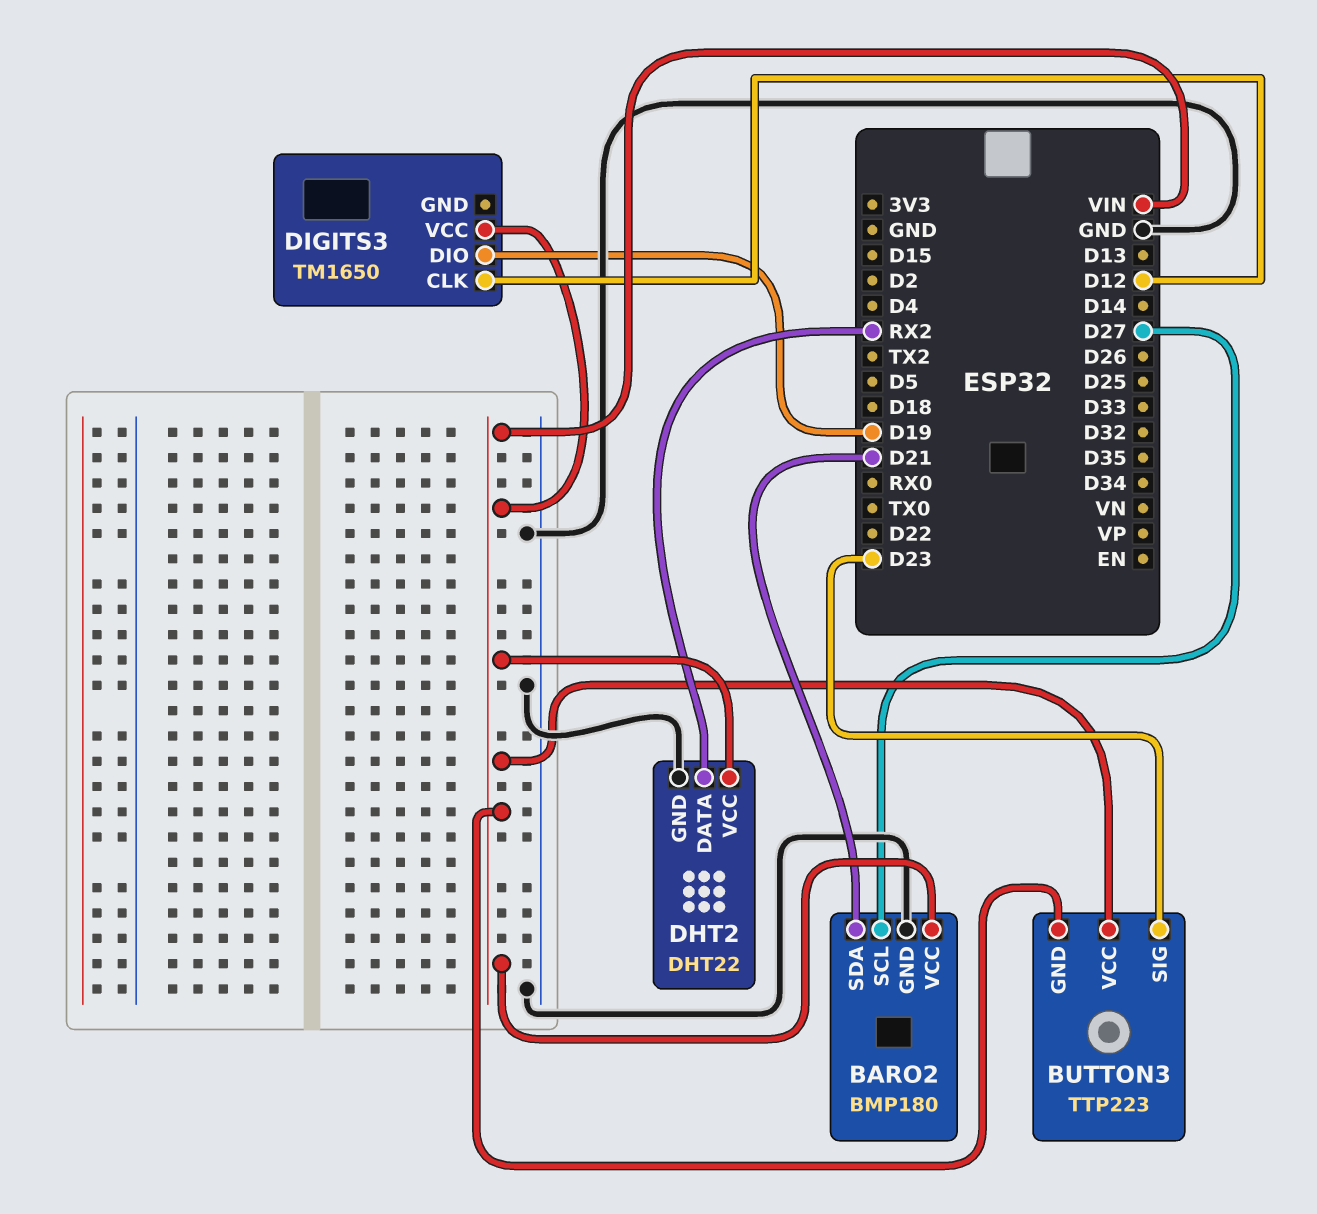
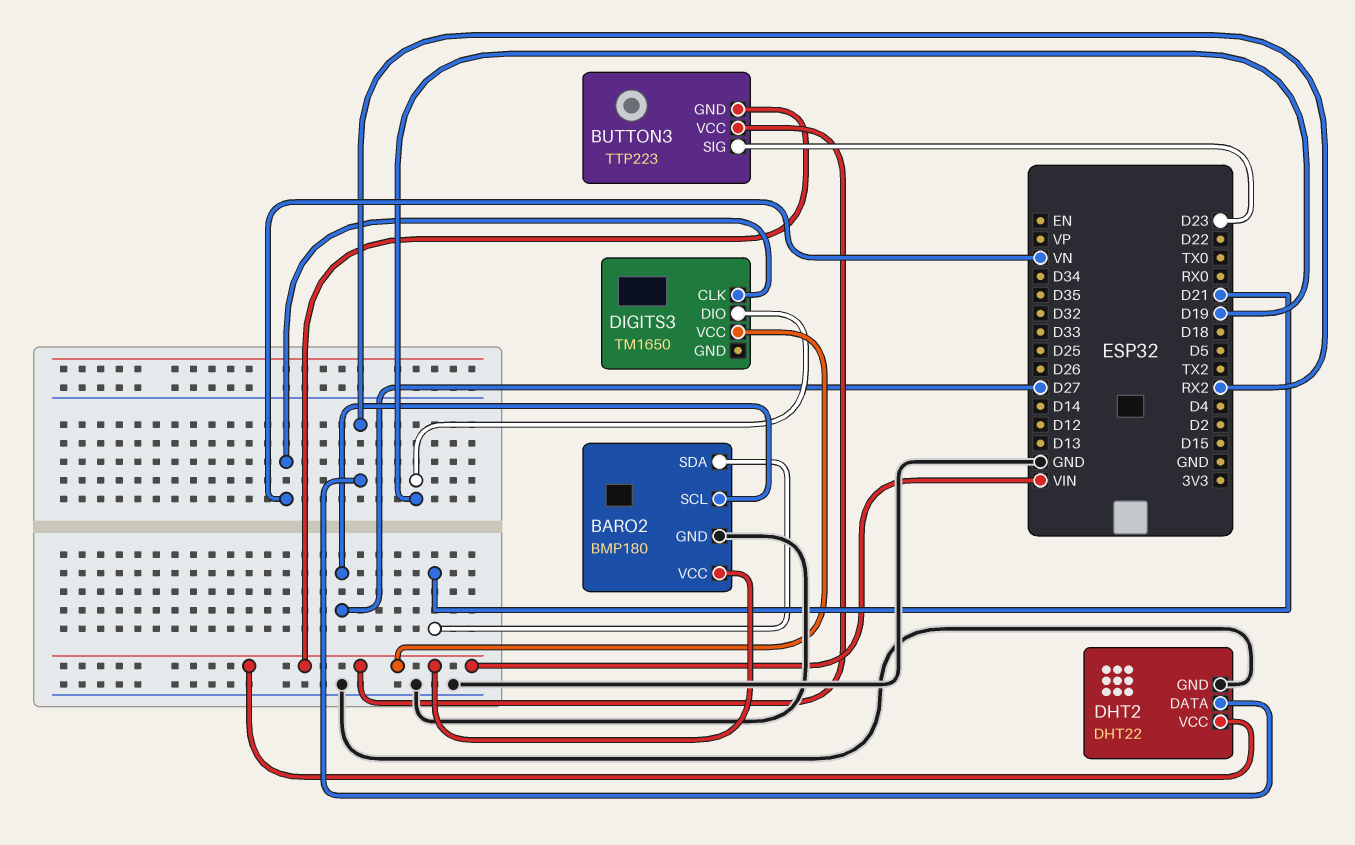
DIGITS3 pin CLK: D12 -> VN

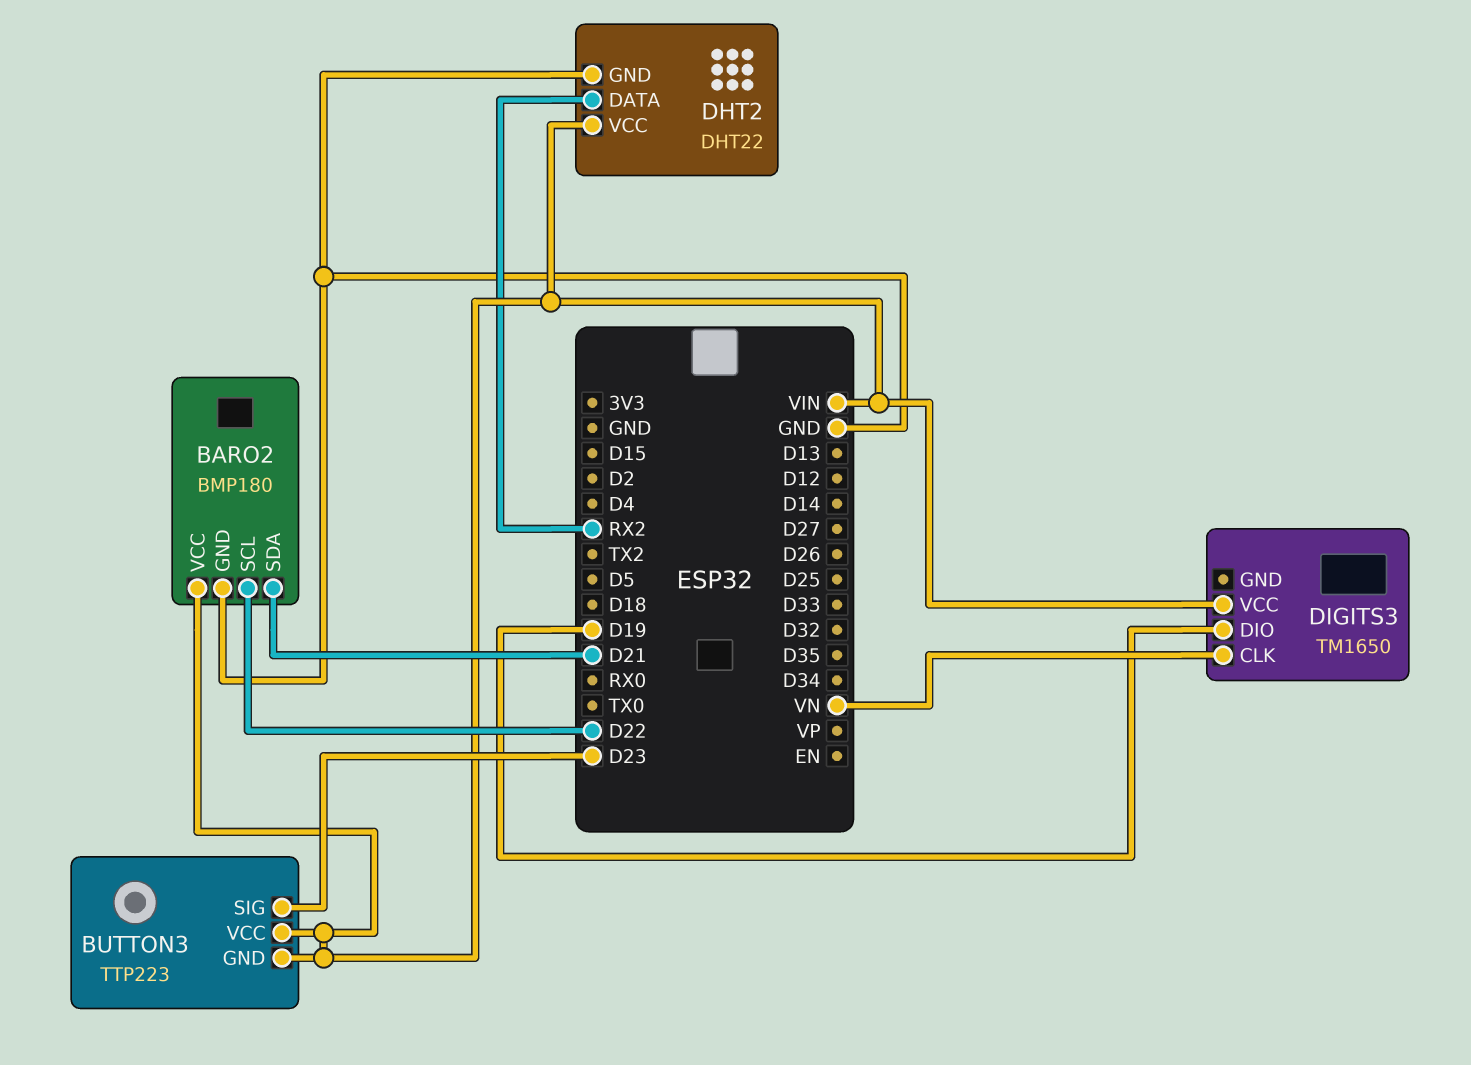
BARO2 pin SCL: D27 -> D22

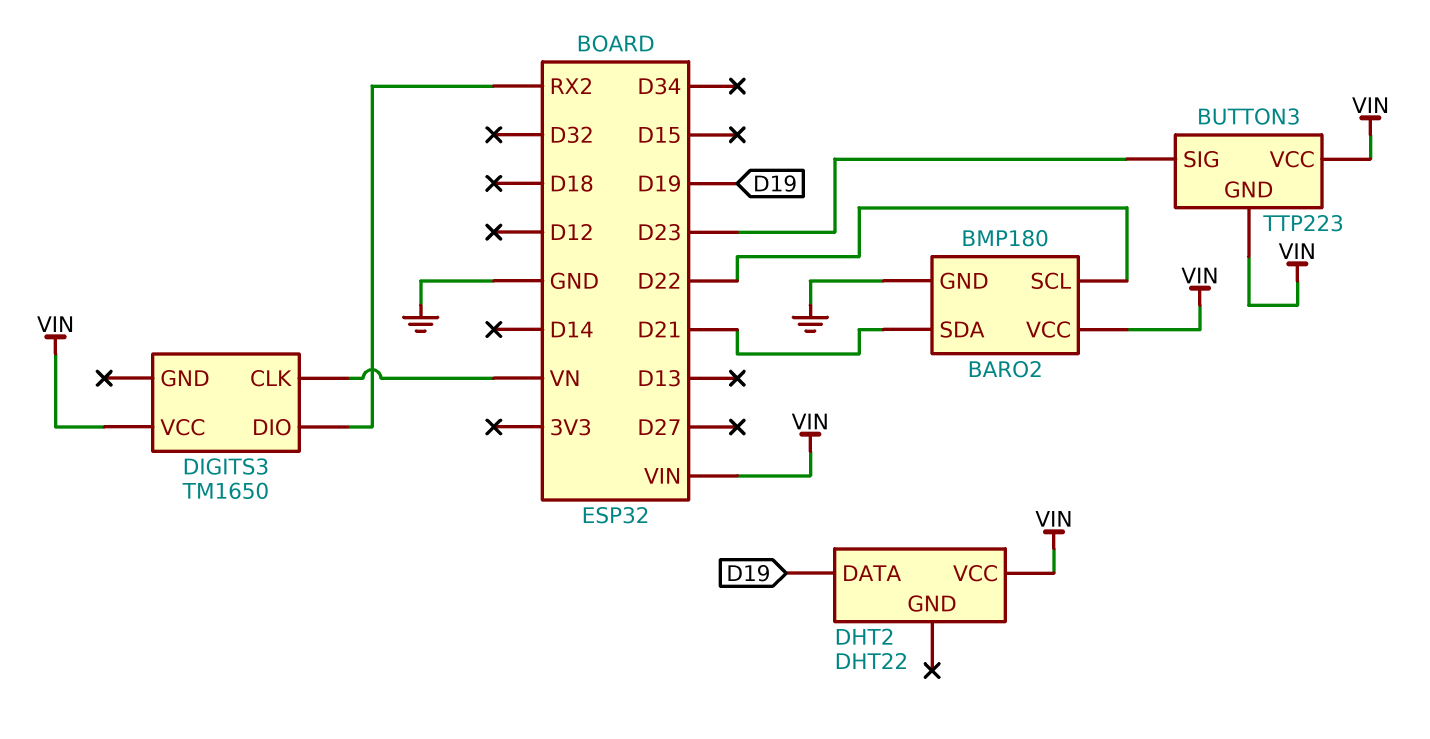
DHT2 pin DATA: RX2 -> D19
DHT2 pin GND: GND -> none
DIGITS3 pin DIO: D19 -> RX2

